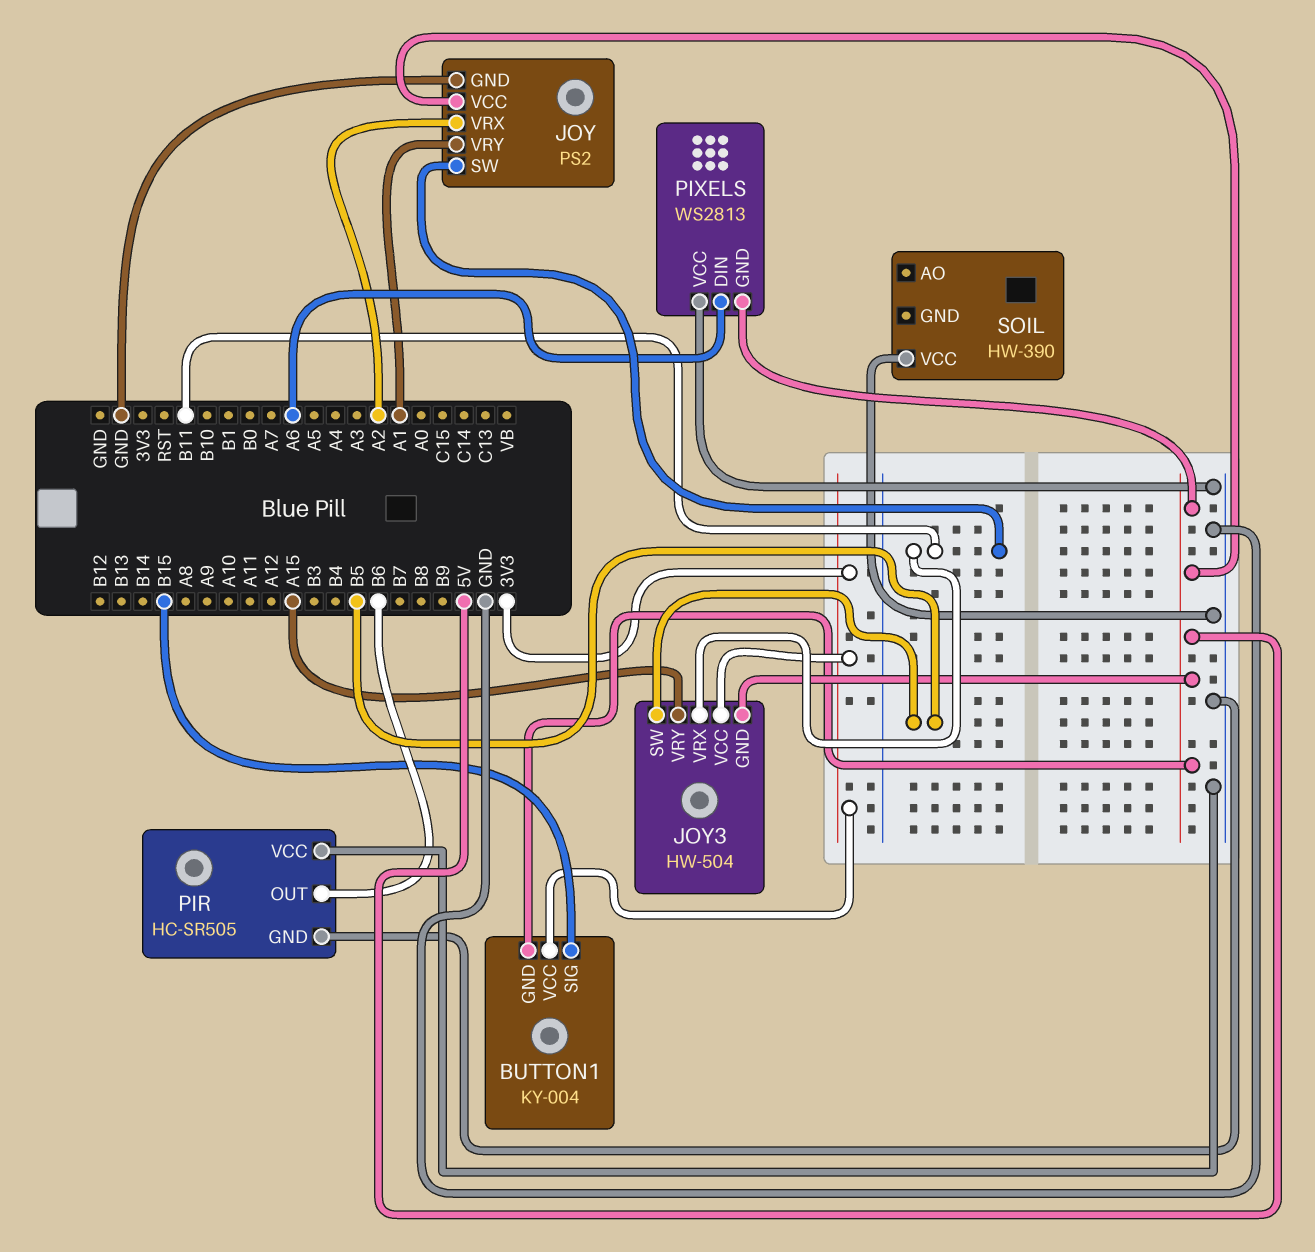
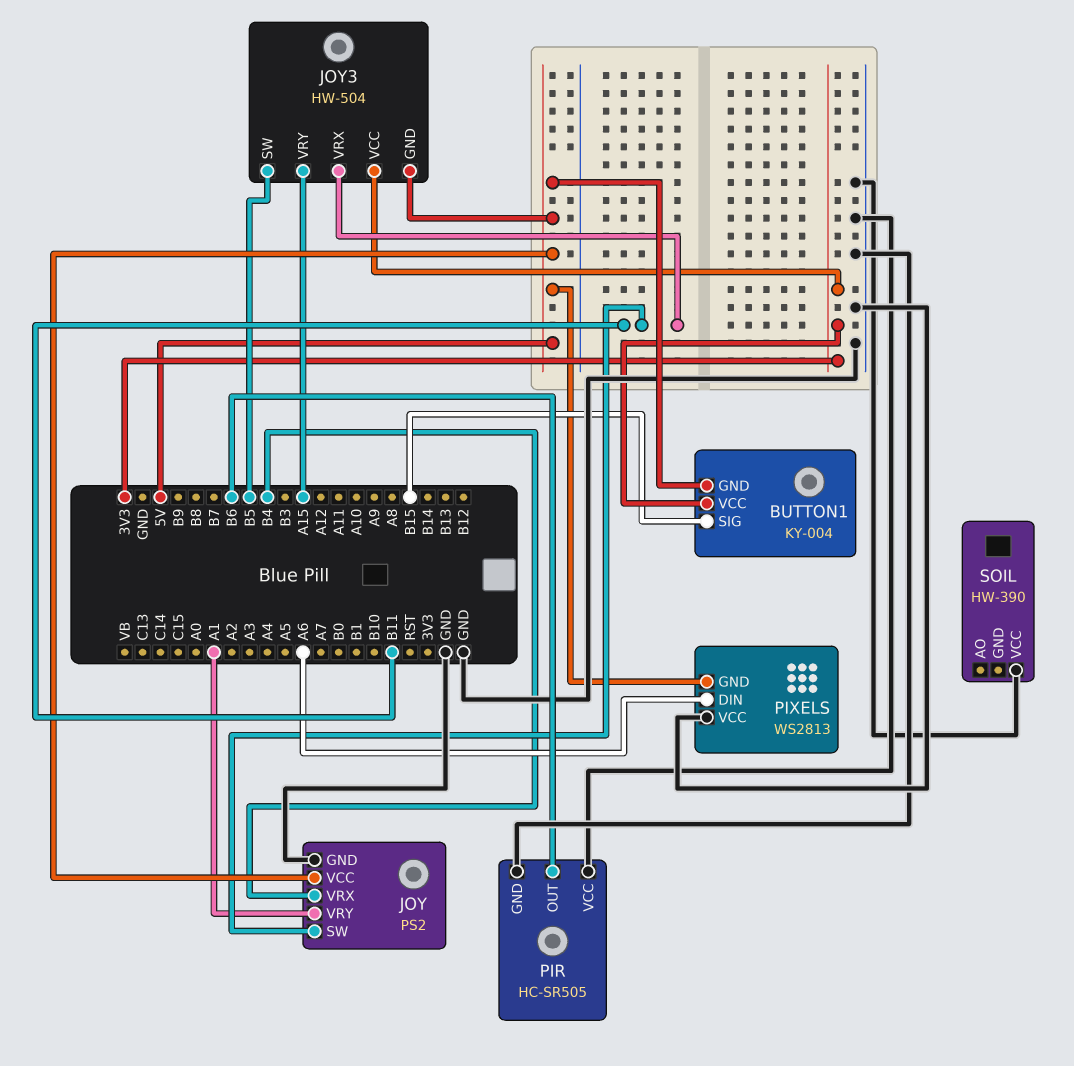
JOY pin VRX: A2 -> B4

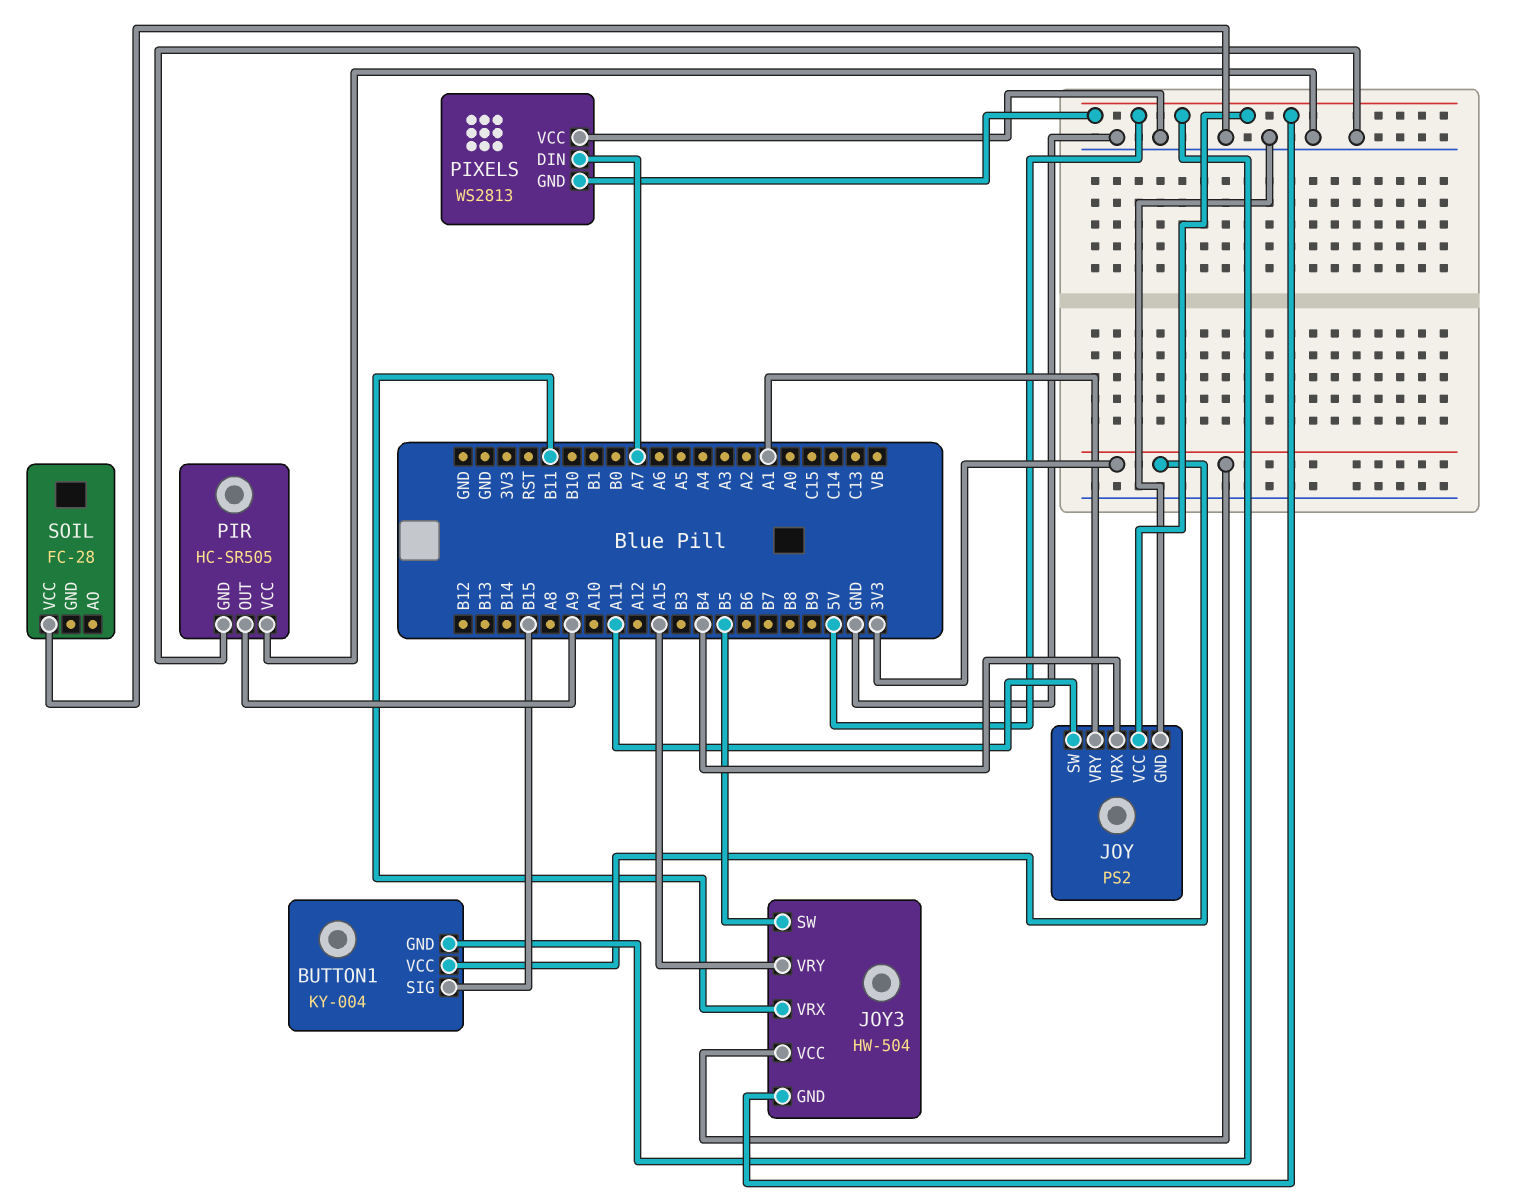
JOY pin SW: B11 -> A11
PIR pin OUT: B6 -> A9
PIXELS pin DIN: A6 -> A7
SOIL: HW-390 -> FC-28

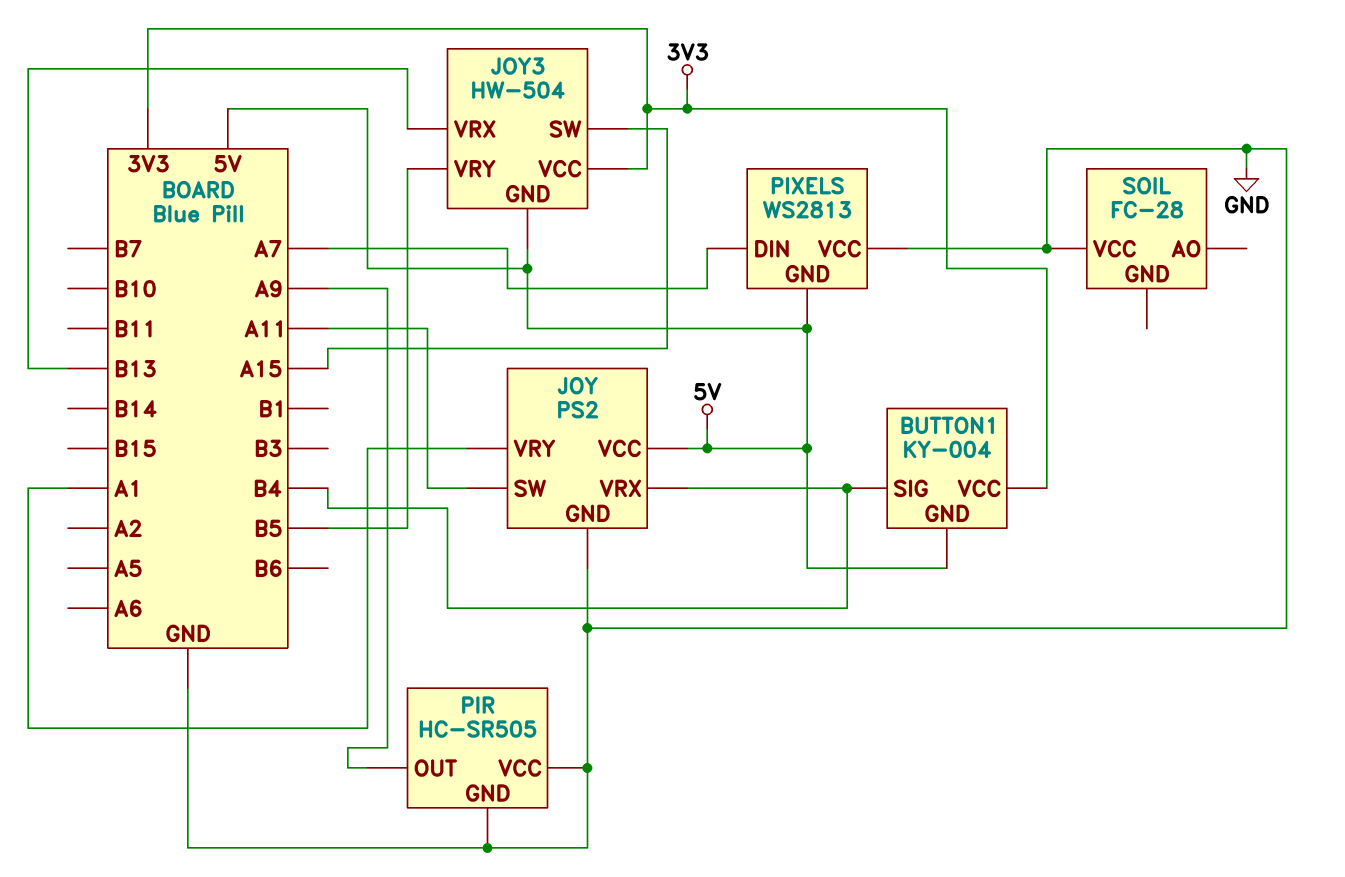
BUTTON1 pin SIG: B15 -> B4
JOY3 pin SW: B5 -> A15
JOY3 pin VRX: B11 -> B13
JOY3 pin VRY: A15 -> B5

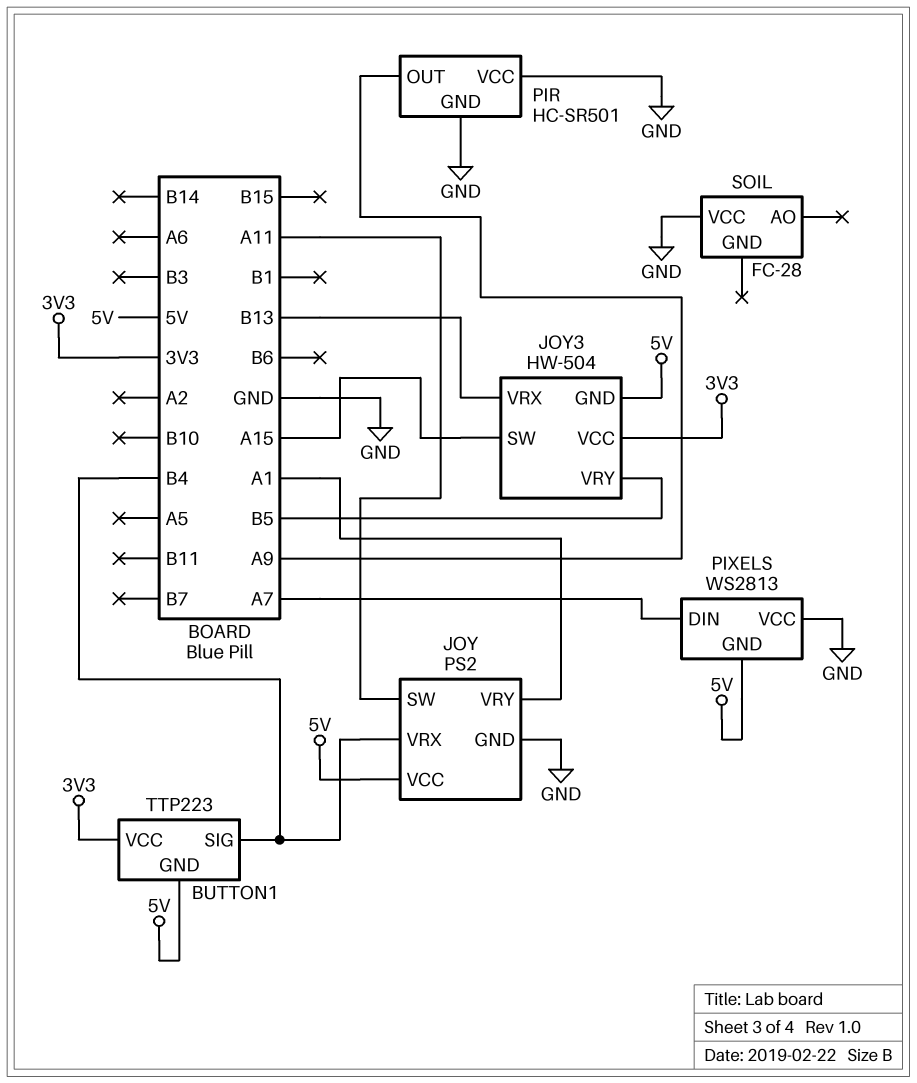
BUTTON1: KY-004 -> TTP223
PIR: HC-SR505 -> HC-SR501

